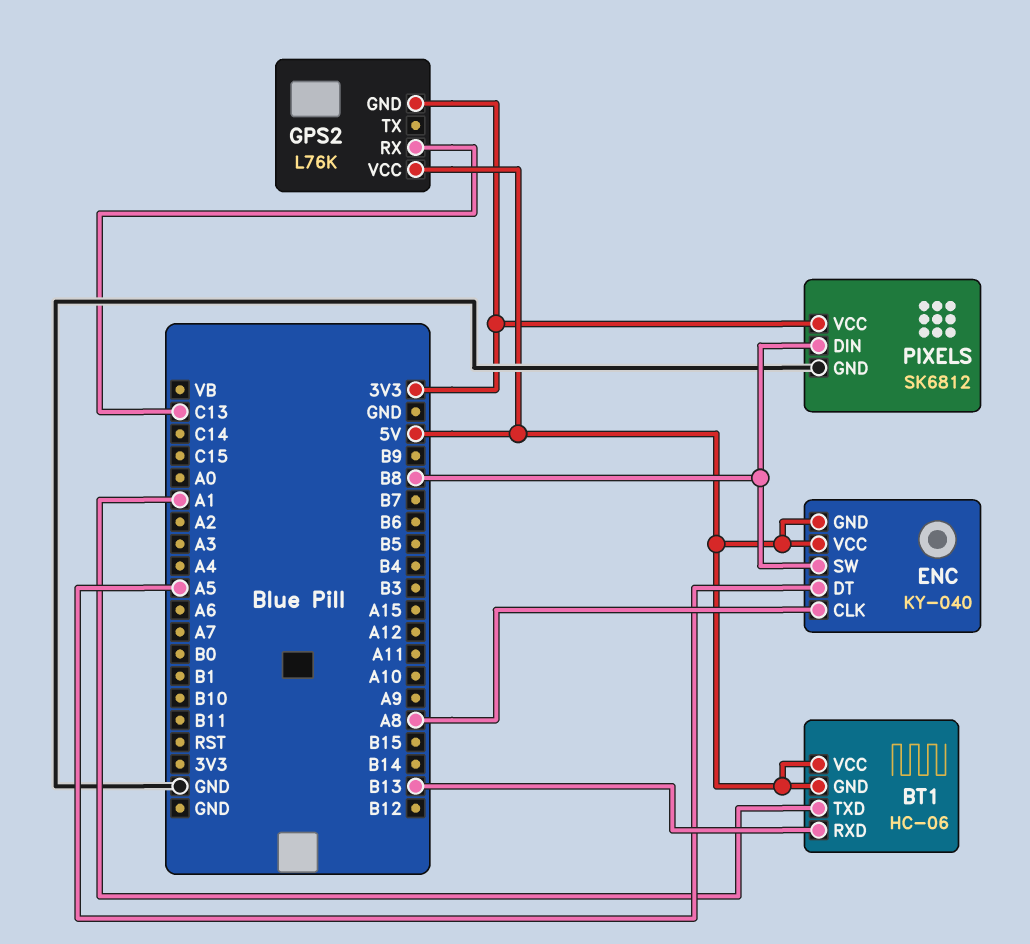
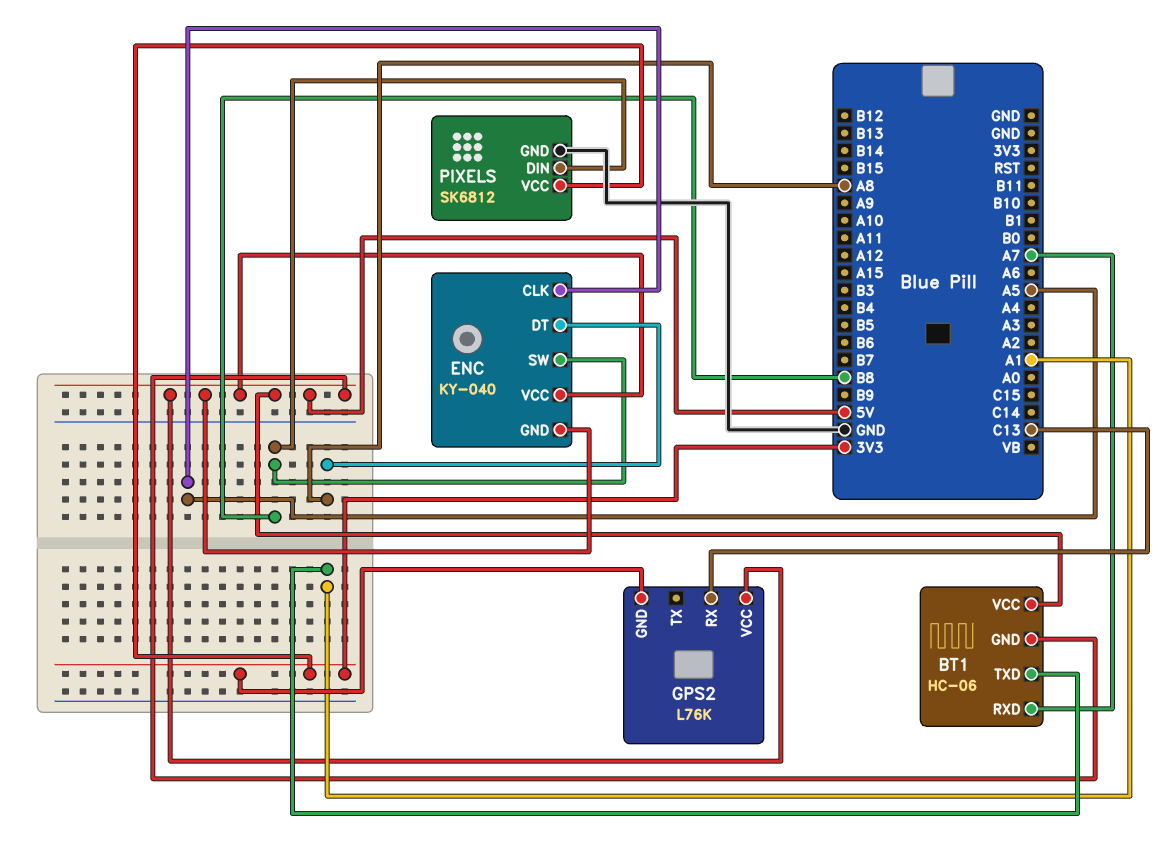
BT1 pin RXD: B13 -> A7
ENC pin CLK: A8 -> A5
ENC pin DT: A5 -> A8

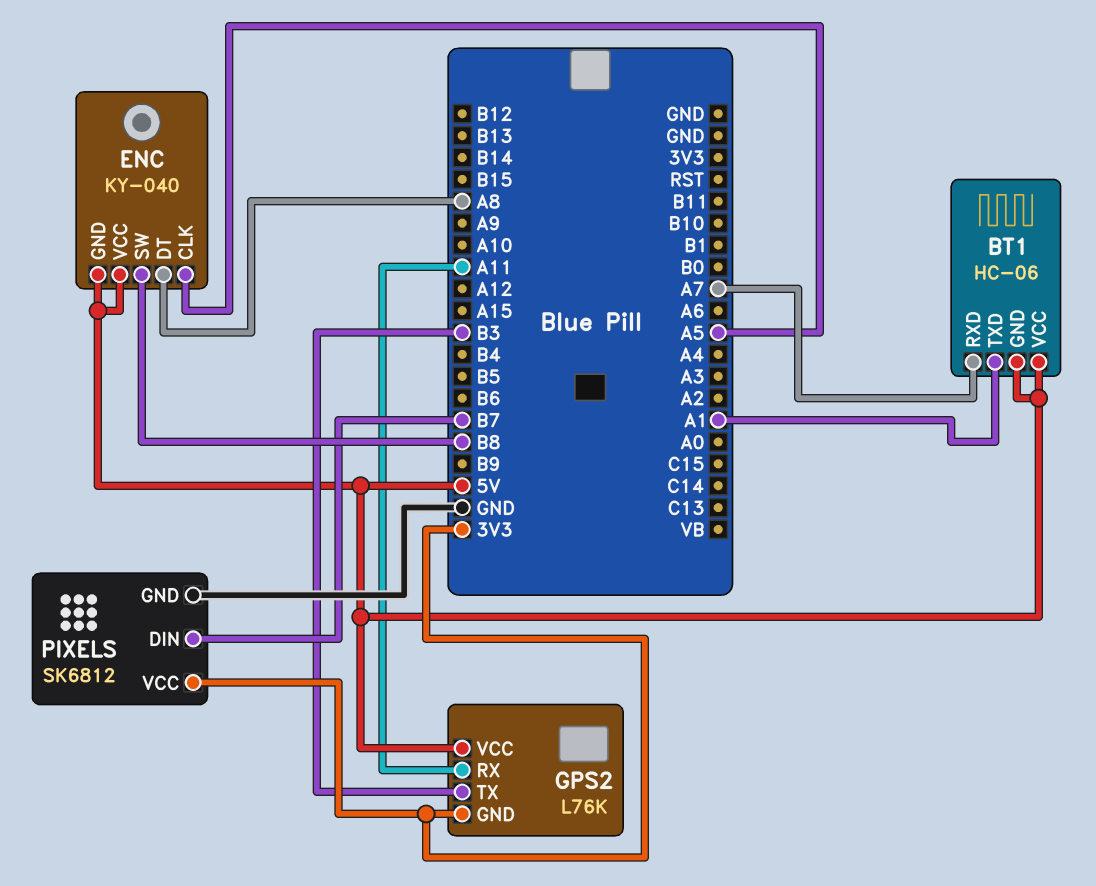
GPS2 pin RX: C13 -> A11
GPS2 pin TX: none -> B3
PIXELS pin DIN: B8 -> B7

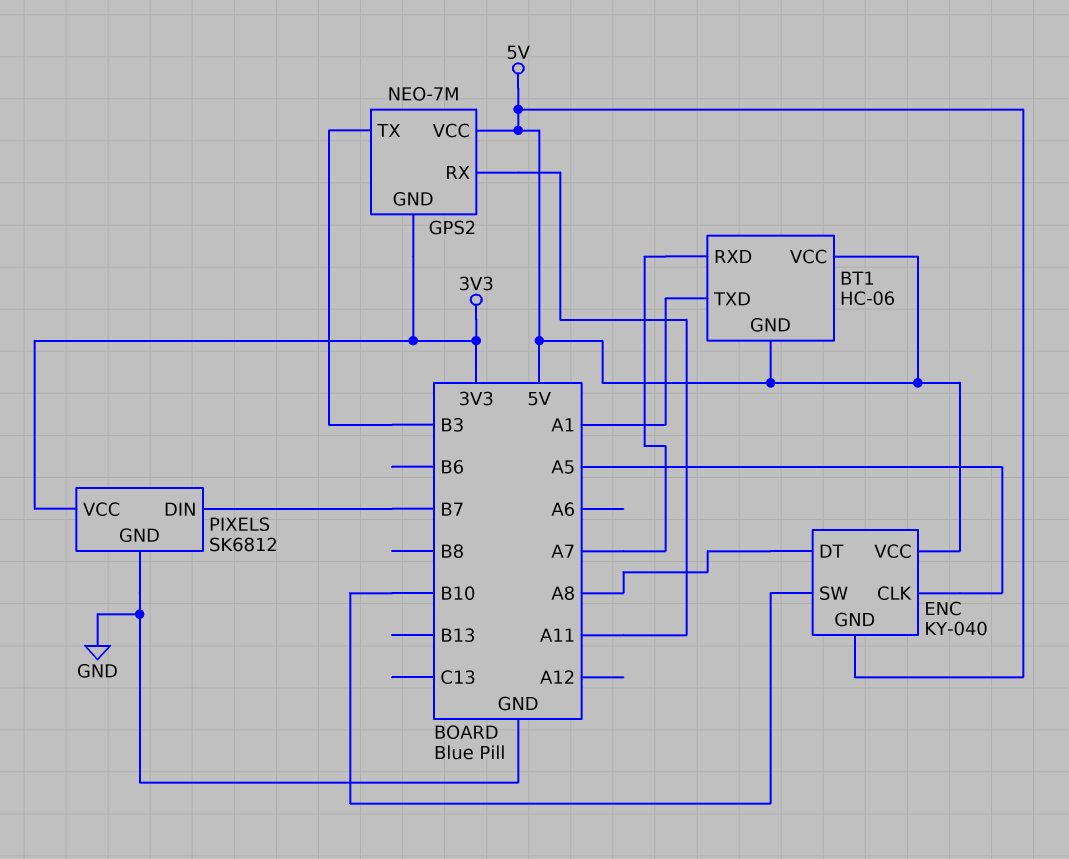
ENC pin SW: B8 -> B10
GPS2: L76K -> NEO-7M

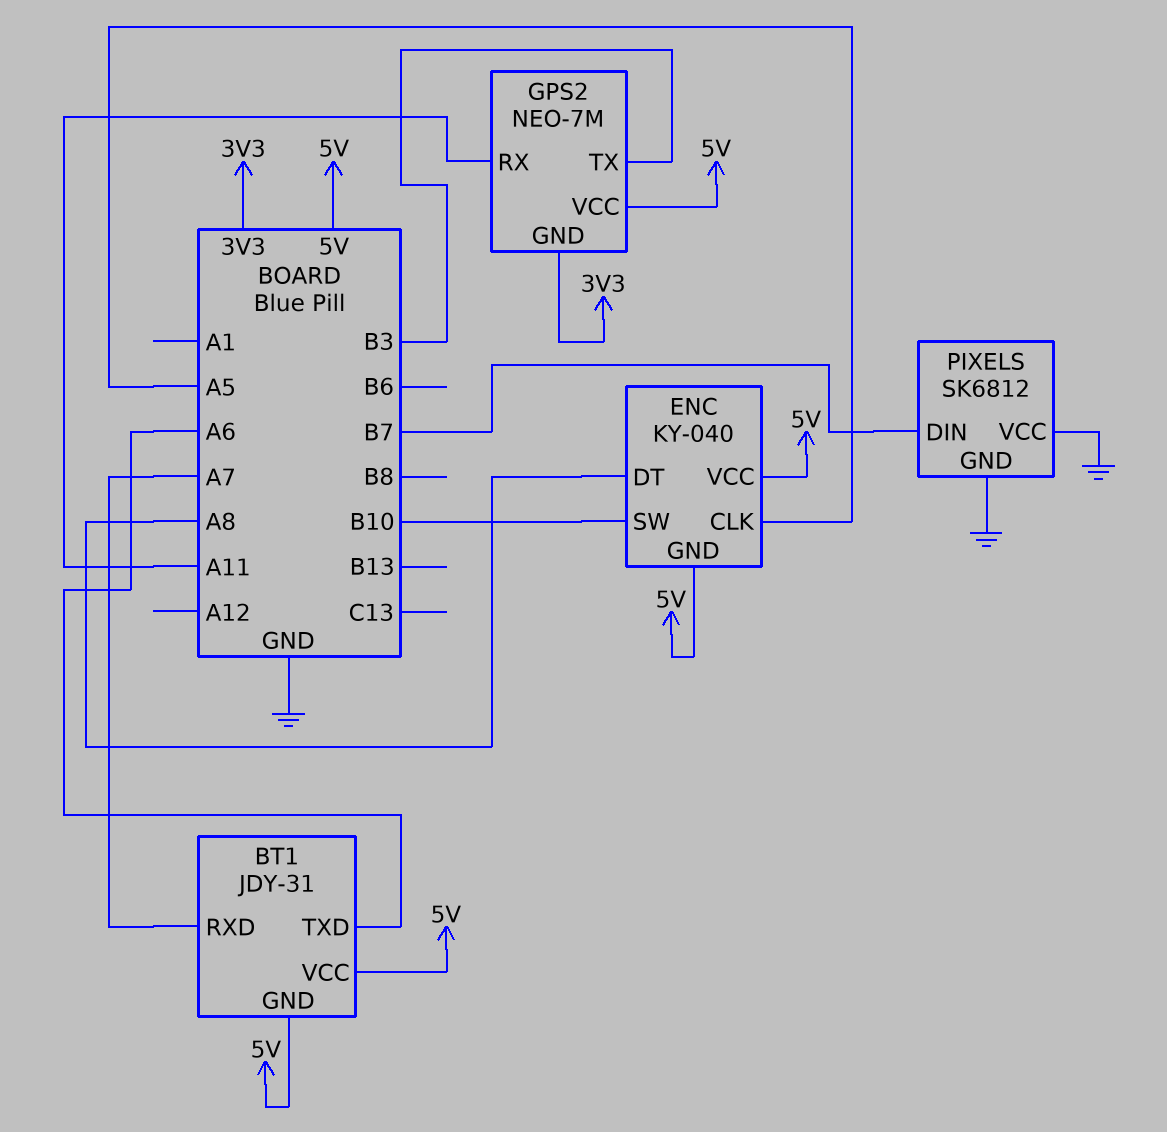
BT1: HC-06 -> JDY-31
BT1 pin TXD: A1 -> A6
PIXELS pin VCC: 3V3 -> GND

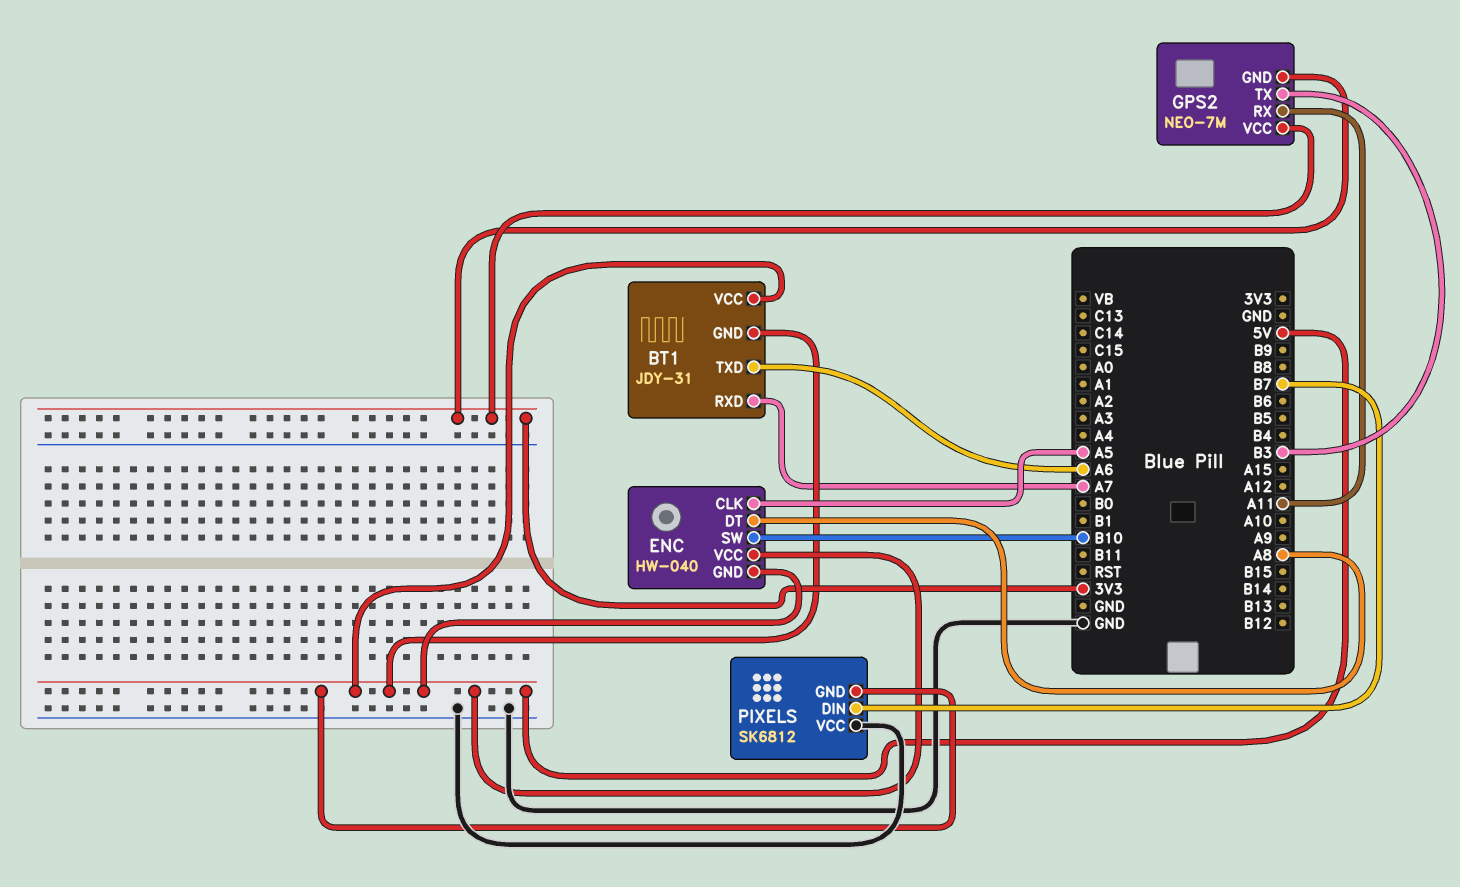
ENC: KY-040 -> HW-040
GPS2 pin VCC: 5V -> 3V3
PIXELS pin GND: GND -> 5V

